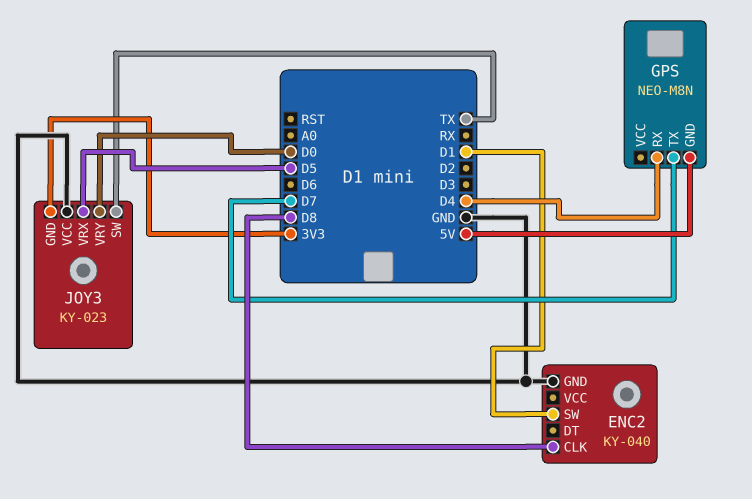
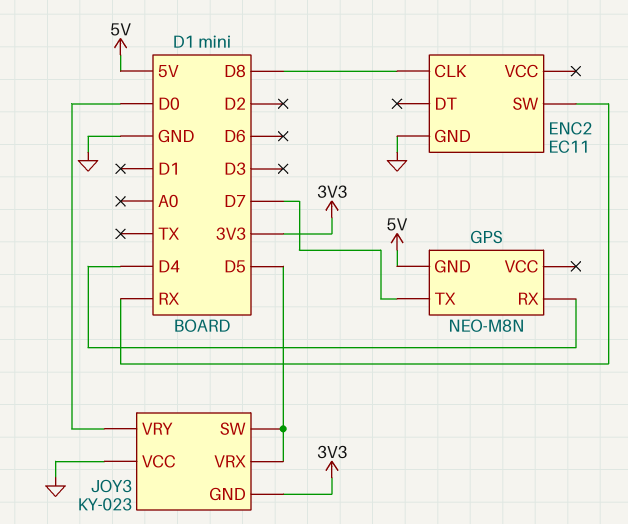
ENC2: KY-040 -> EC11
ENC2 pin SW: D1 -> RX
JOY3 pin SW: TX -> D5

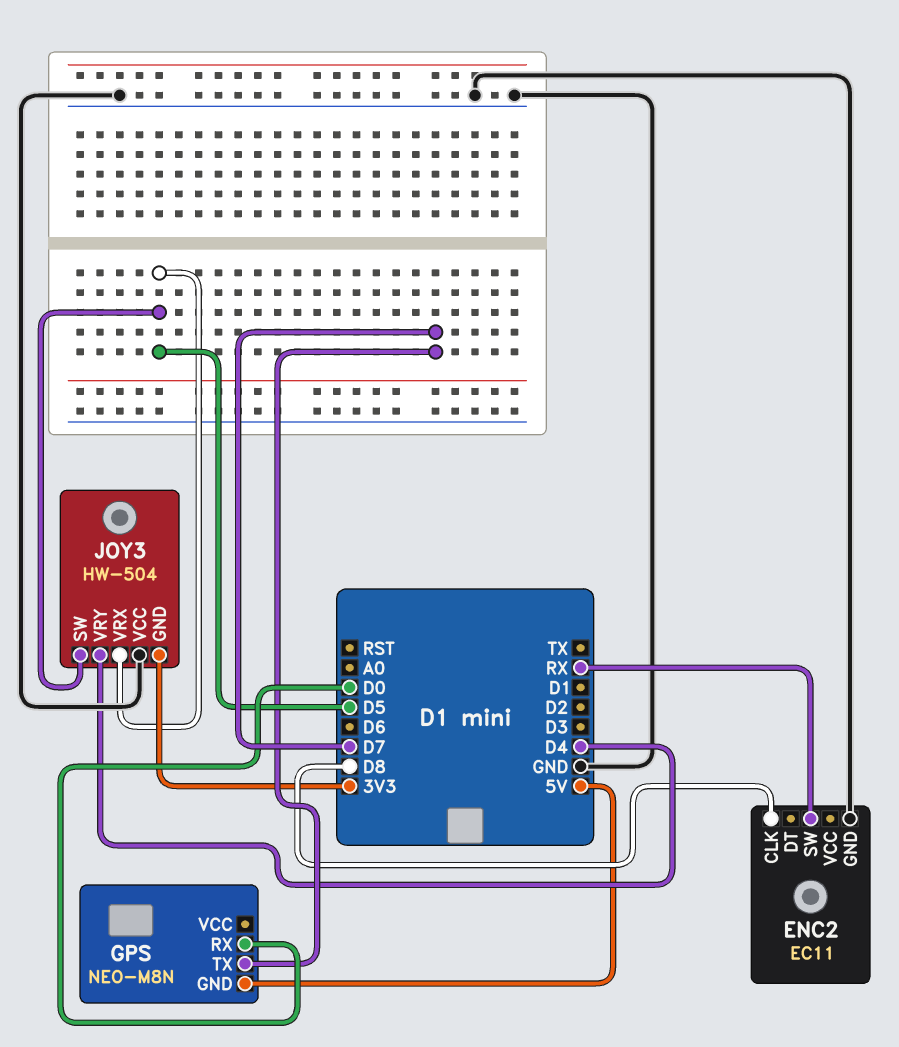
GPS pin RX: D4 -> D0
JOY3: KY-023 -> HW-504
JOY3 pin VRY: D0 -> D4

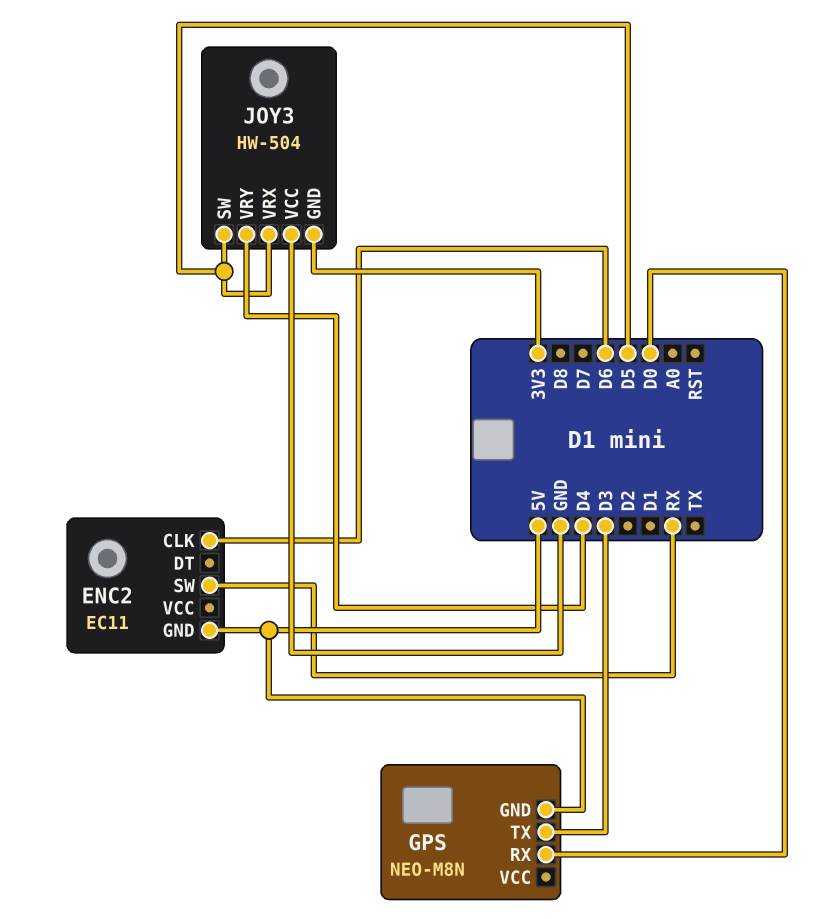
ENC2 pin CLK: D8 -> D6
ENC2 pin GND: GND -> 5V
GPS pin TX: D7 -> D3

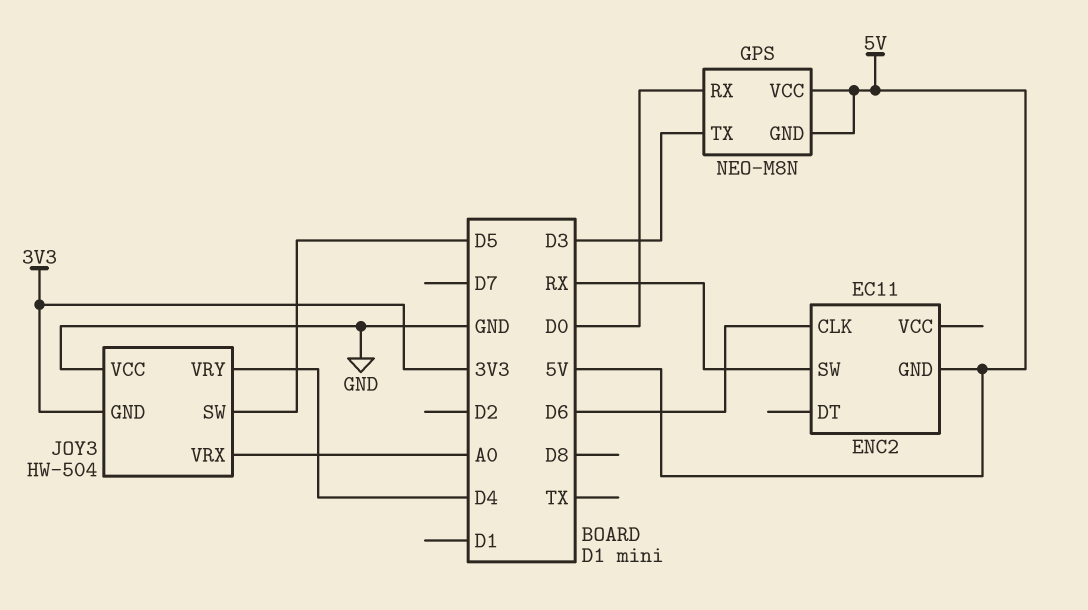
GPS pin VCC: none -> 5V
JOY3 pin VRX: D5 -> A0

